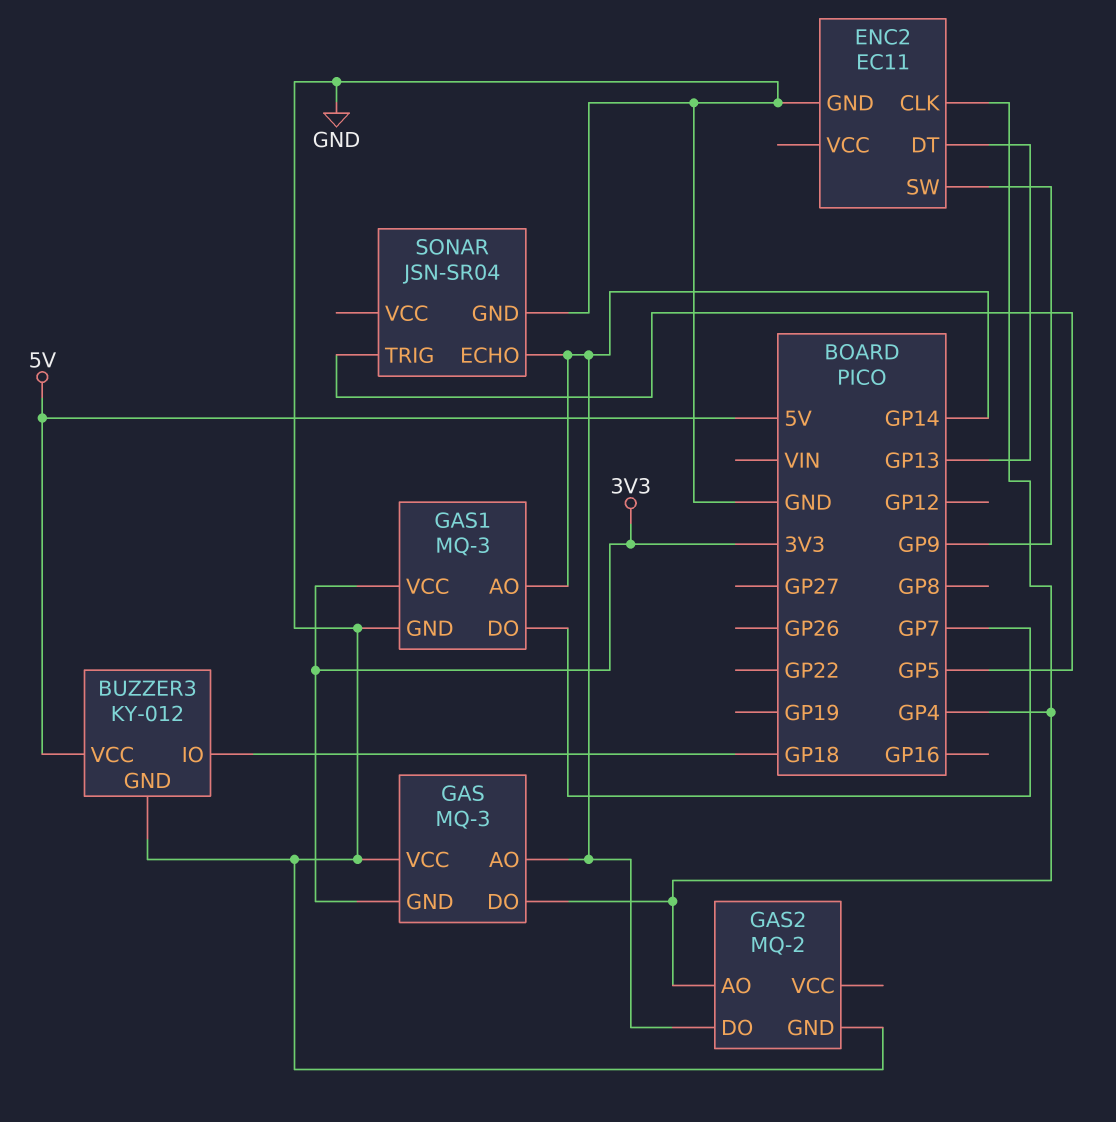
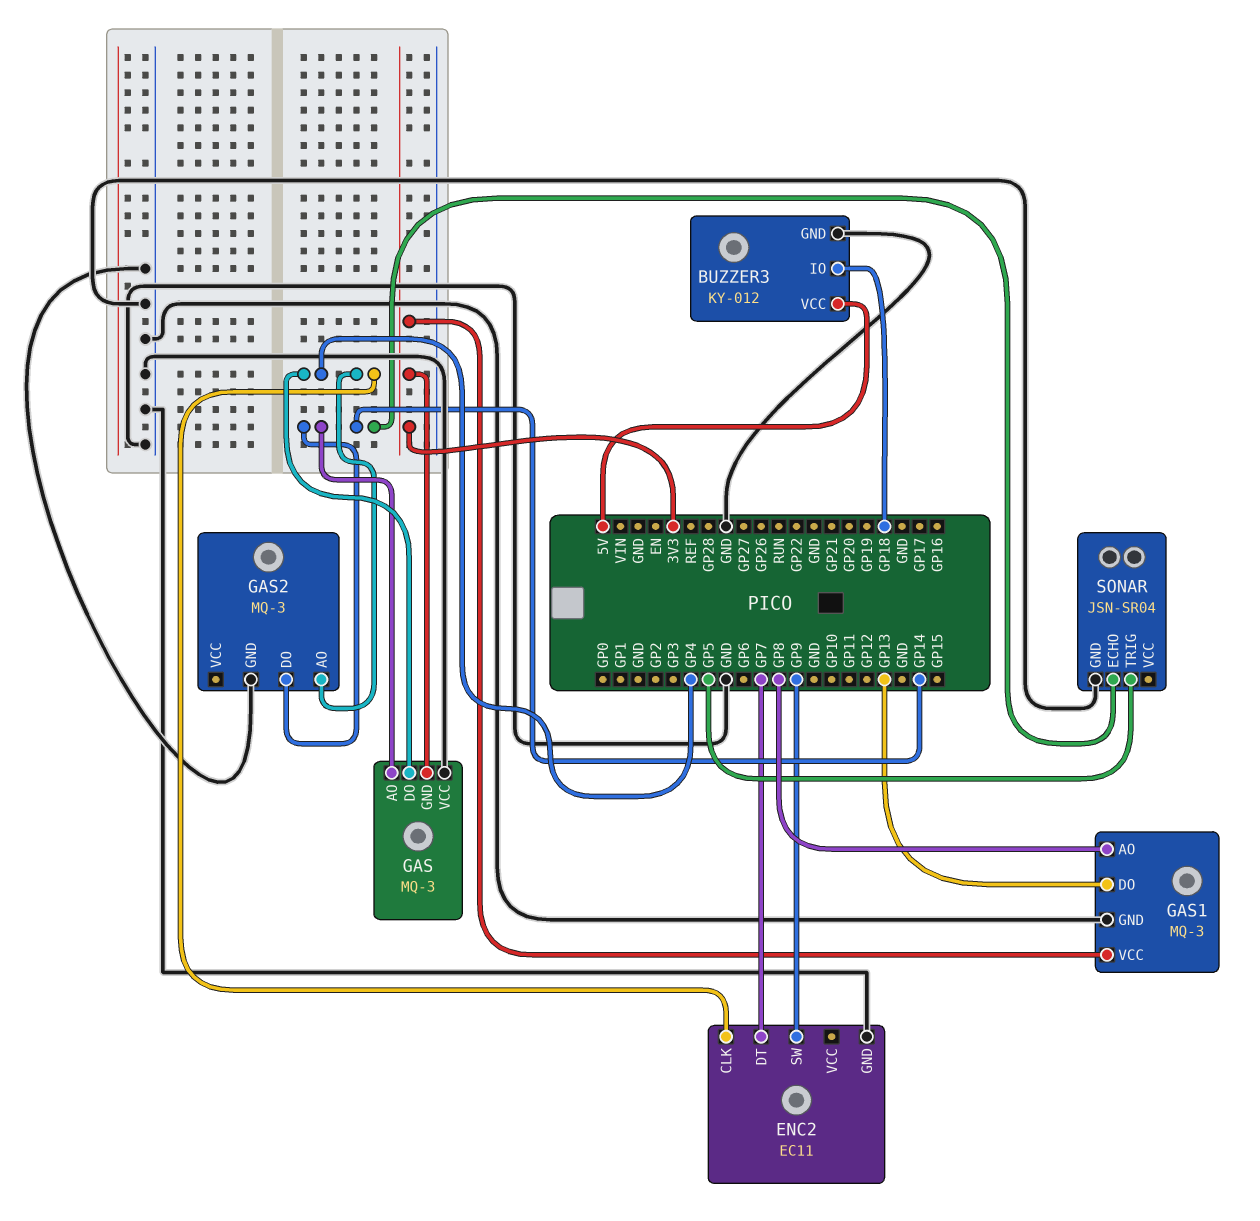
ENC2 pin DT: GP13 -> GP7
GAS1 pin AO: GP14 -> GP8
GAS1 pin DO: GP7 -> GP13
GAS2: MQ-2 -> MQ-3

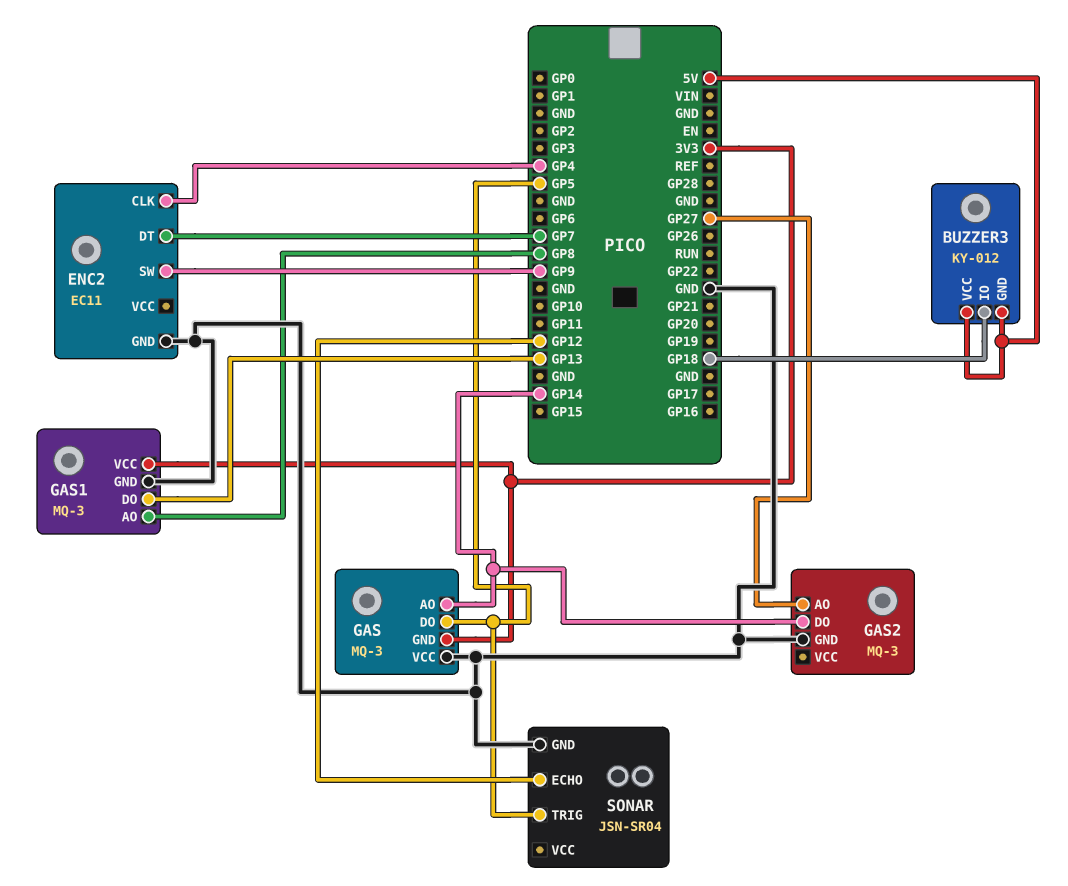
BUZZER3 pin GND: GND -> 5V
GAS pin DO: GP4 -> GP5
GAS2 pin AO: GP4 -> GP27
SONAR pin ECHO: GP14 -> GP12

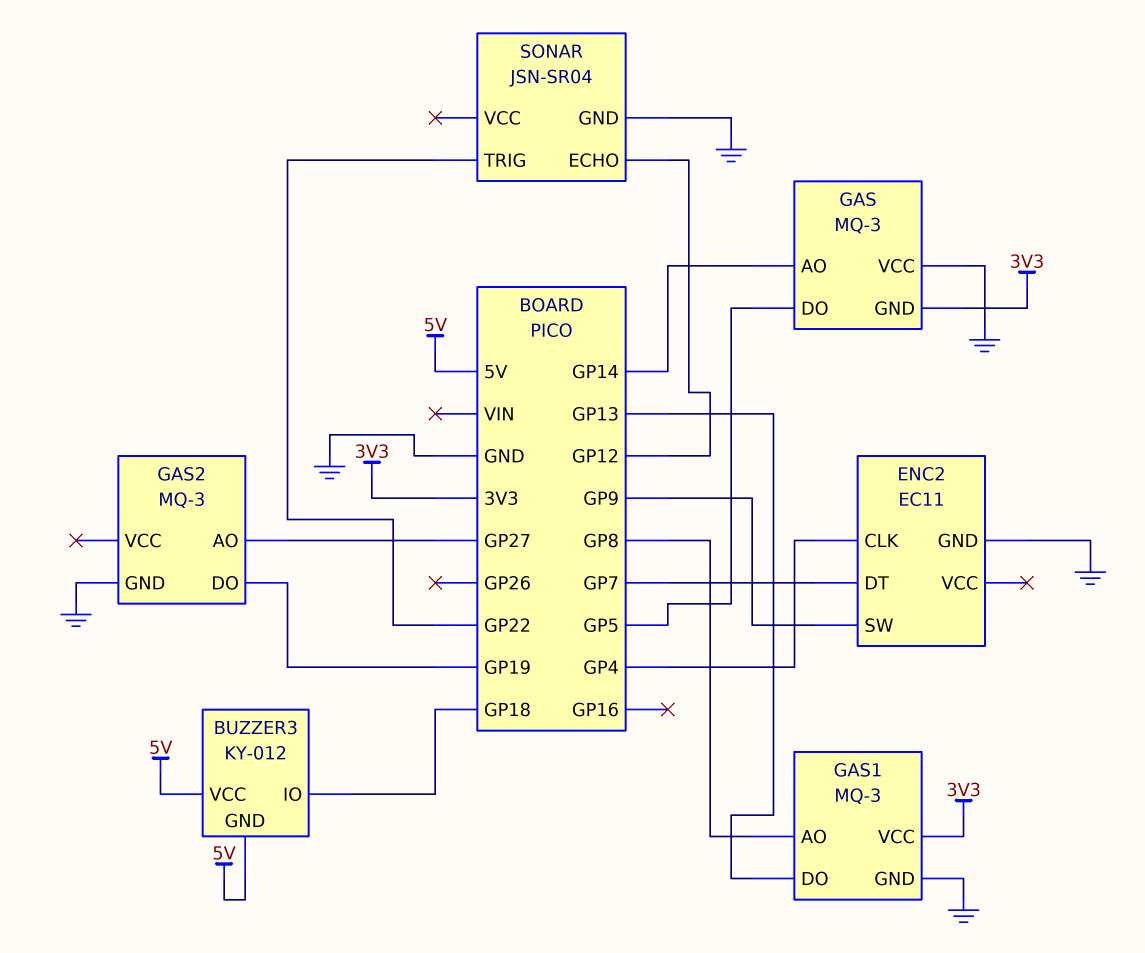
GAS2 pin DO: GP14 -> GP19
SONAR pin TRIG: GP5 -> GP22

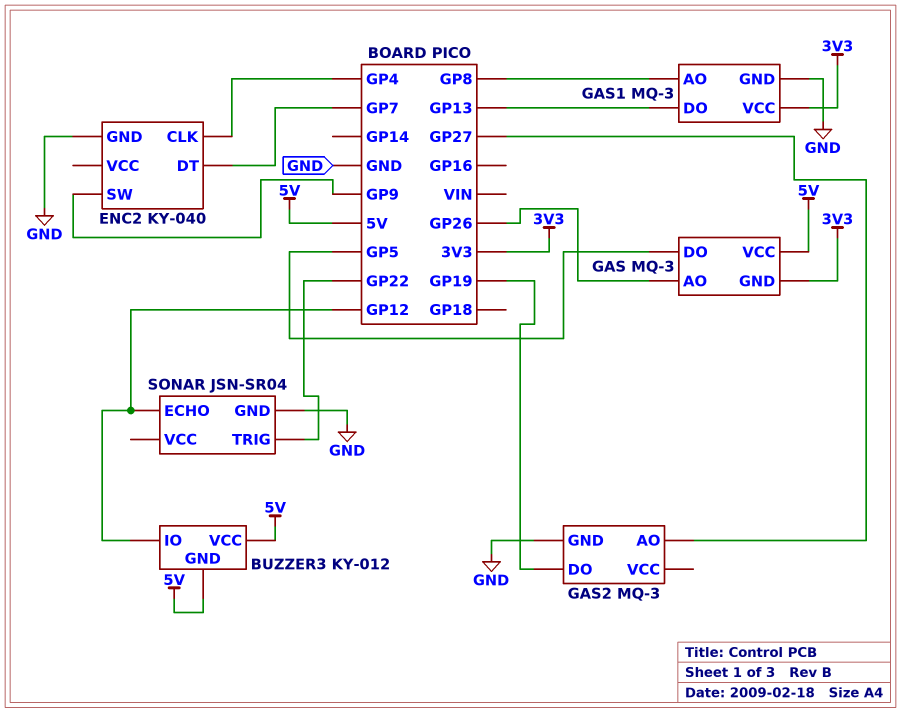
BUZZER3 pin IO: GP18 -> GP12
ENC2: EC11 -> KY-040
GAS pin AO: GP14 -> GP26
GAS pin VCC: GND -> 5V

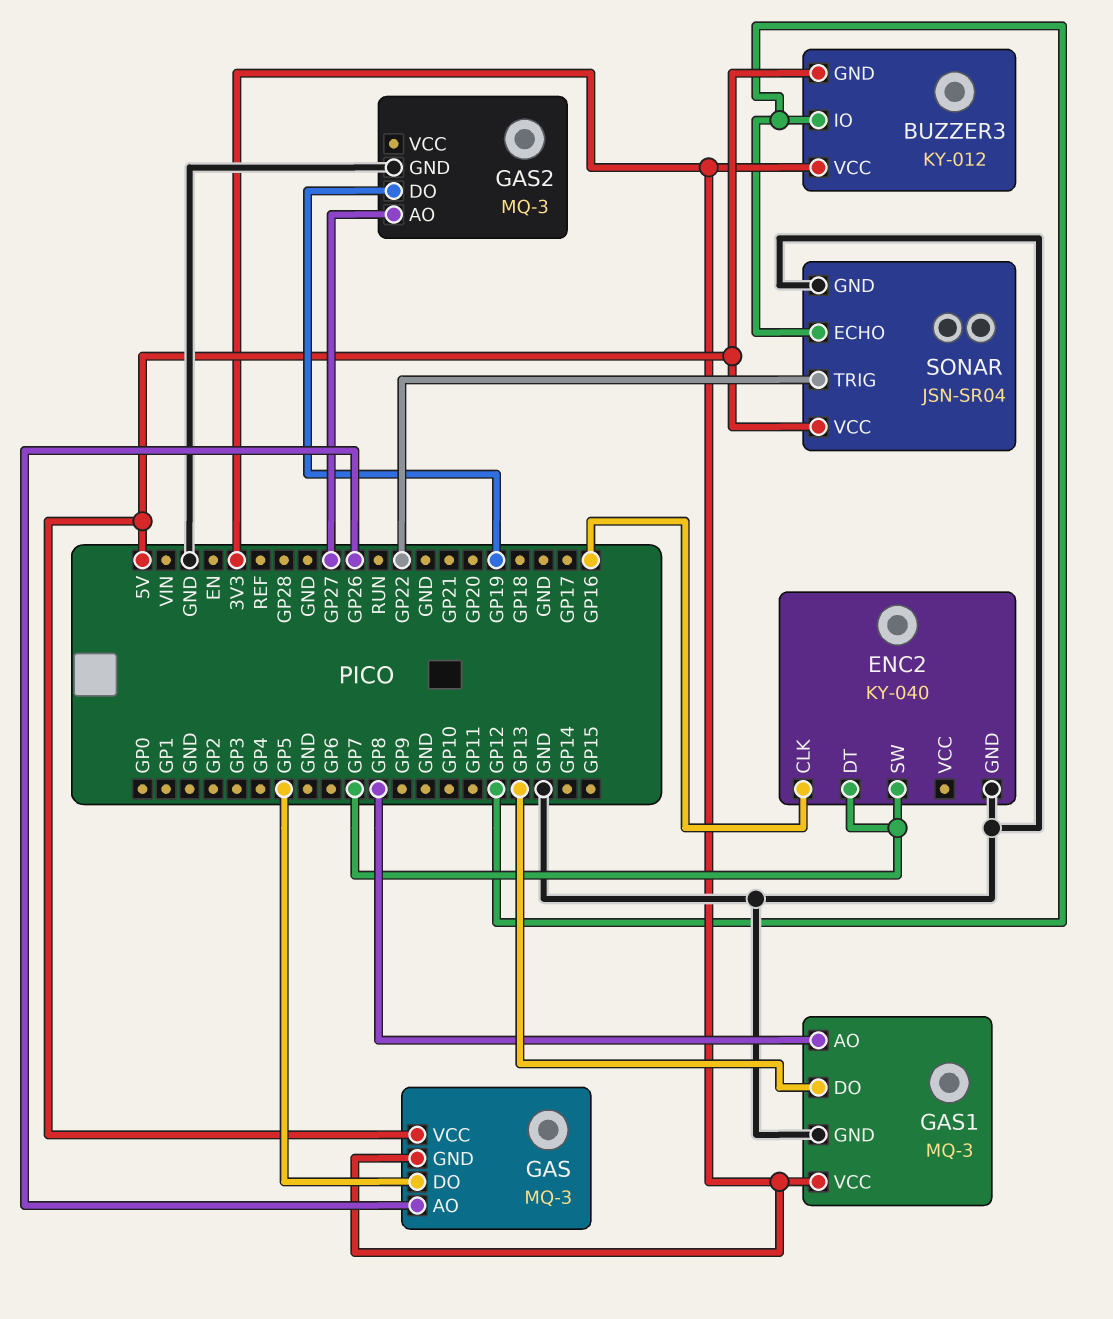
BUZZER3 pin VCC: 5V -> 3V3
ENC2 pin CLK: GP4 -> GP16
ENC2 pin SW: GP9 -> GP7
SONAR pin VCC: none -> 5V

